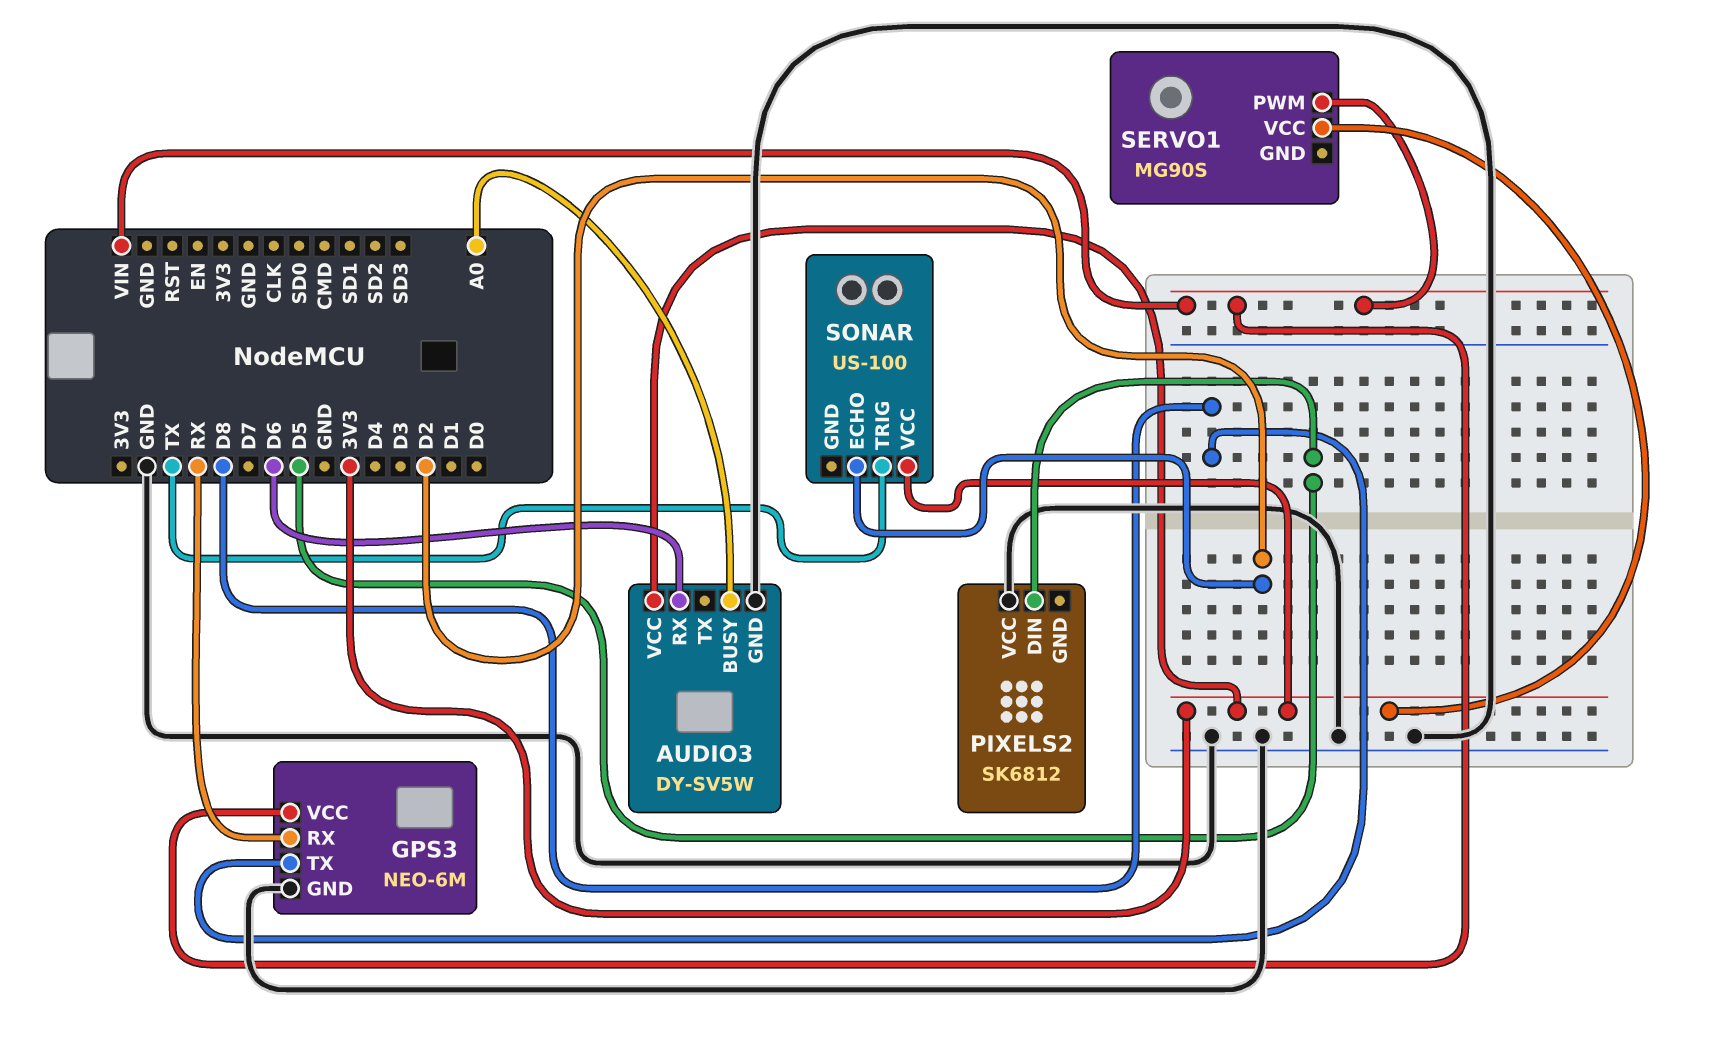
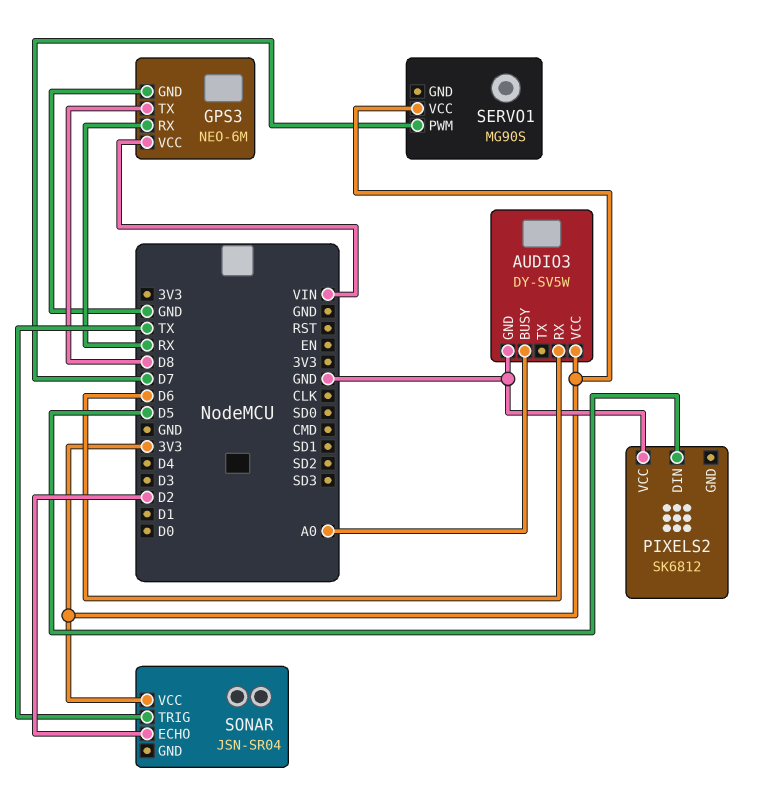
SERVO1 pin PWM: VIN -> D7
SONAR: US-100 -> JSN-SR04

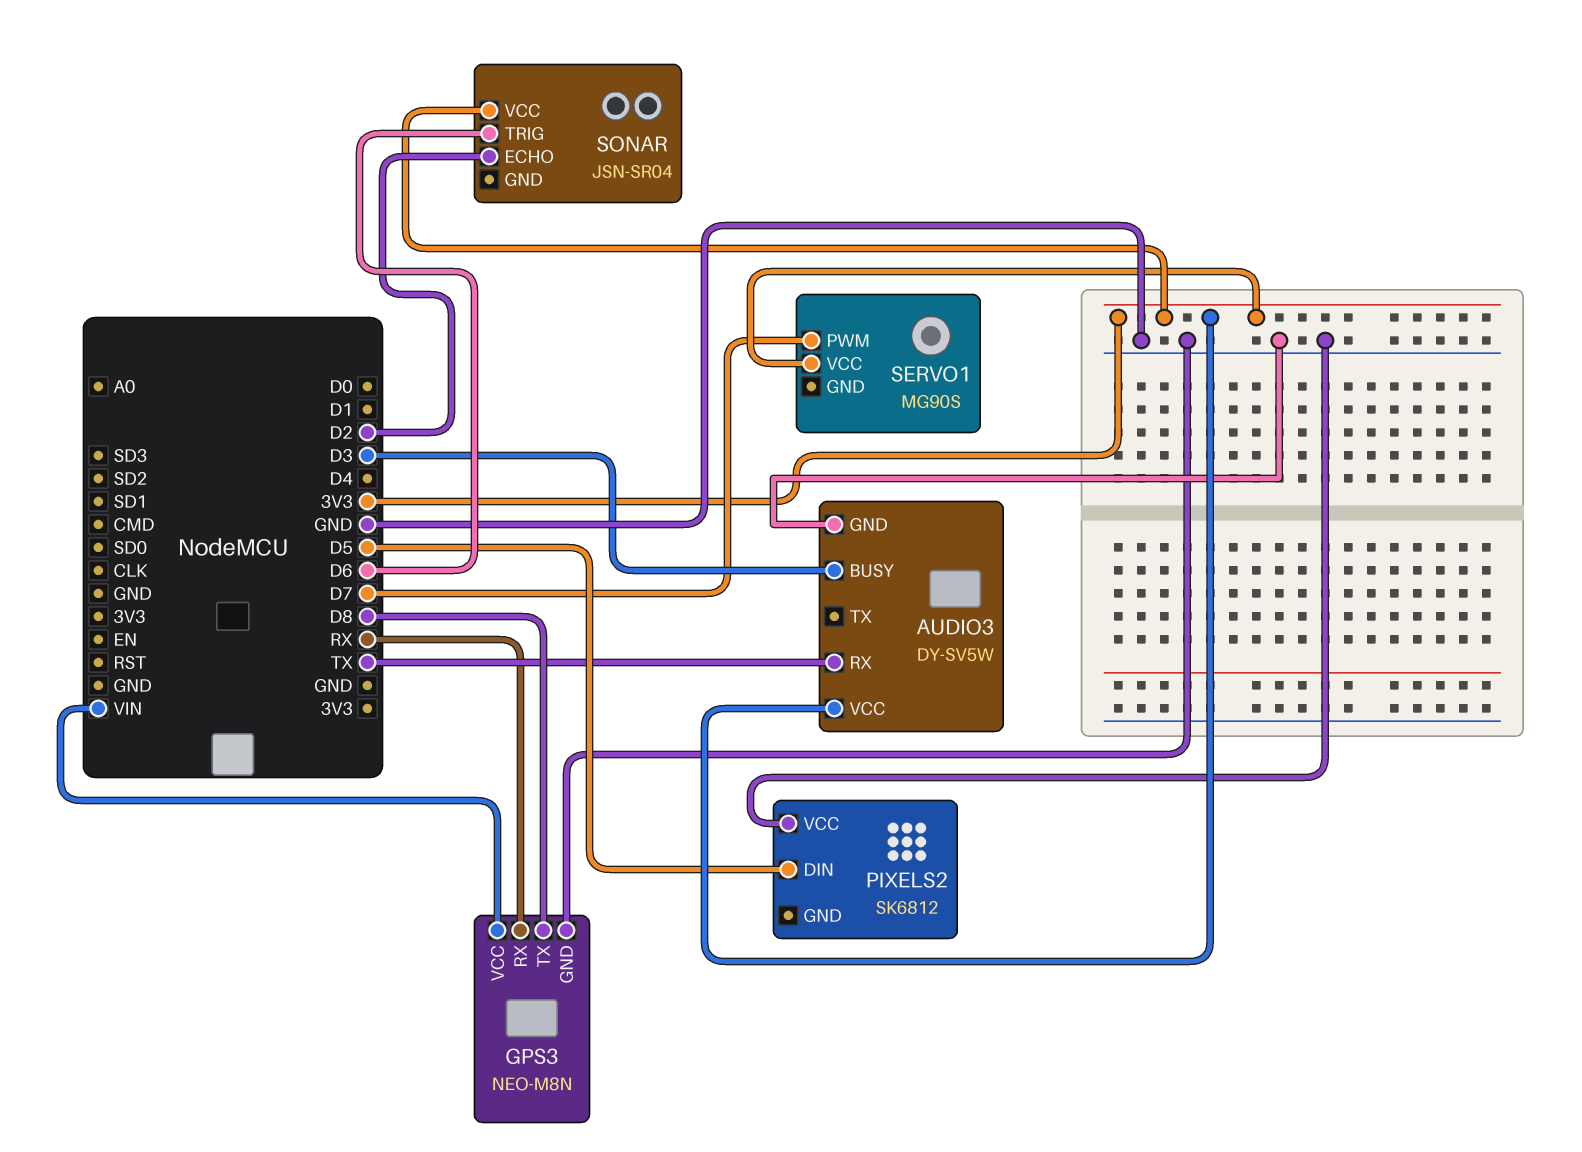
AUDIO3 pin BUSY: A0 -> D3
AUDIO3 pin RX: D6 -> TX
GPS3: NEO-6M -> NEO-M8N
SONAR pin TRIG: TX -> D6

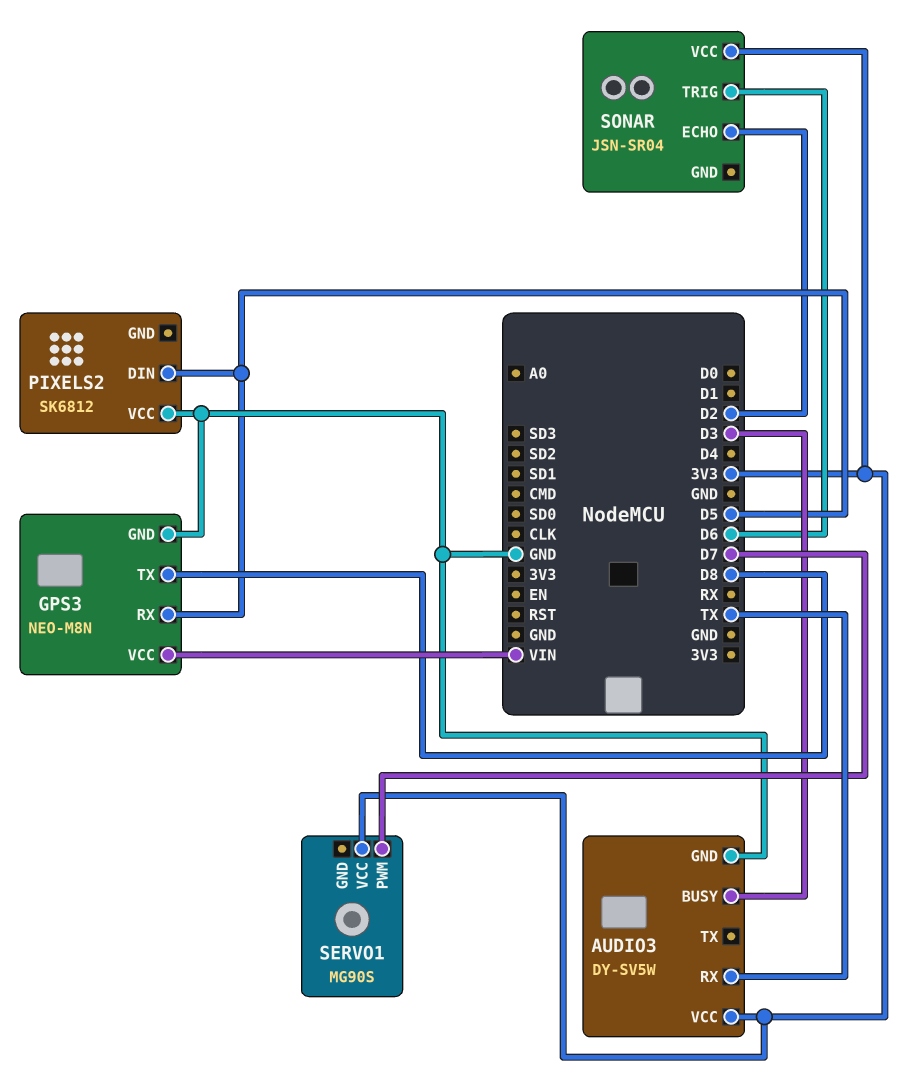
GPS3 pin RX: RX -> D5

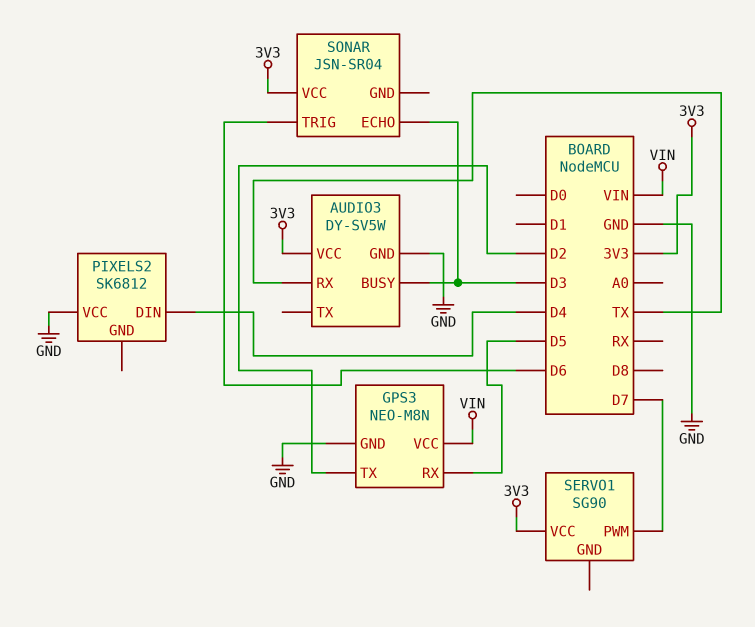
GPS3 pin TX: D8 -> D2
PIXELS2 pin DIN: D5 -> D4
SERVO1: MG90S -> SG90
SONAR pin ECHO: D2 -> D3

